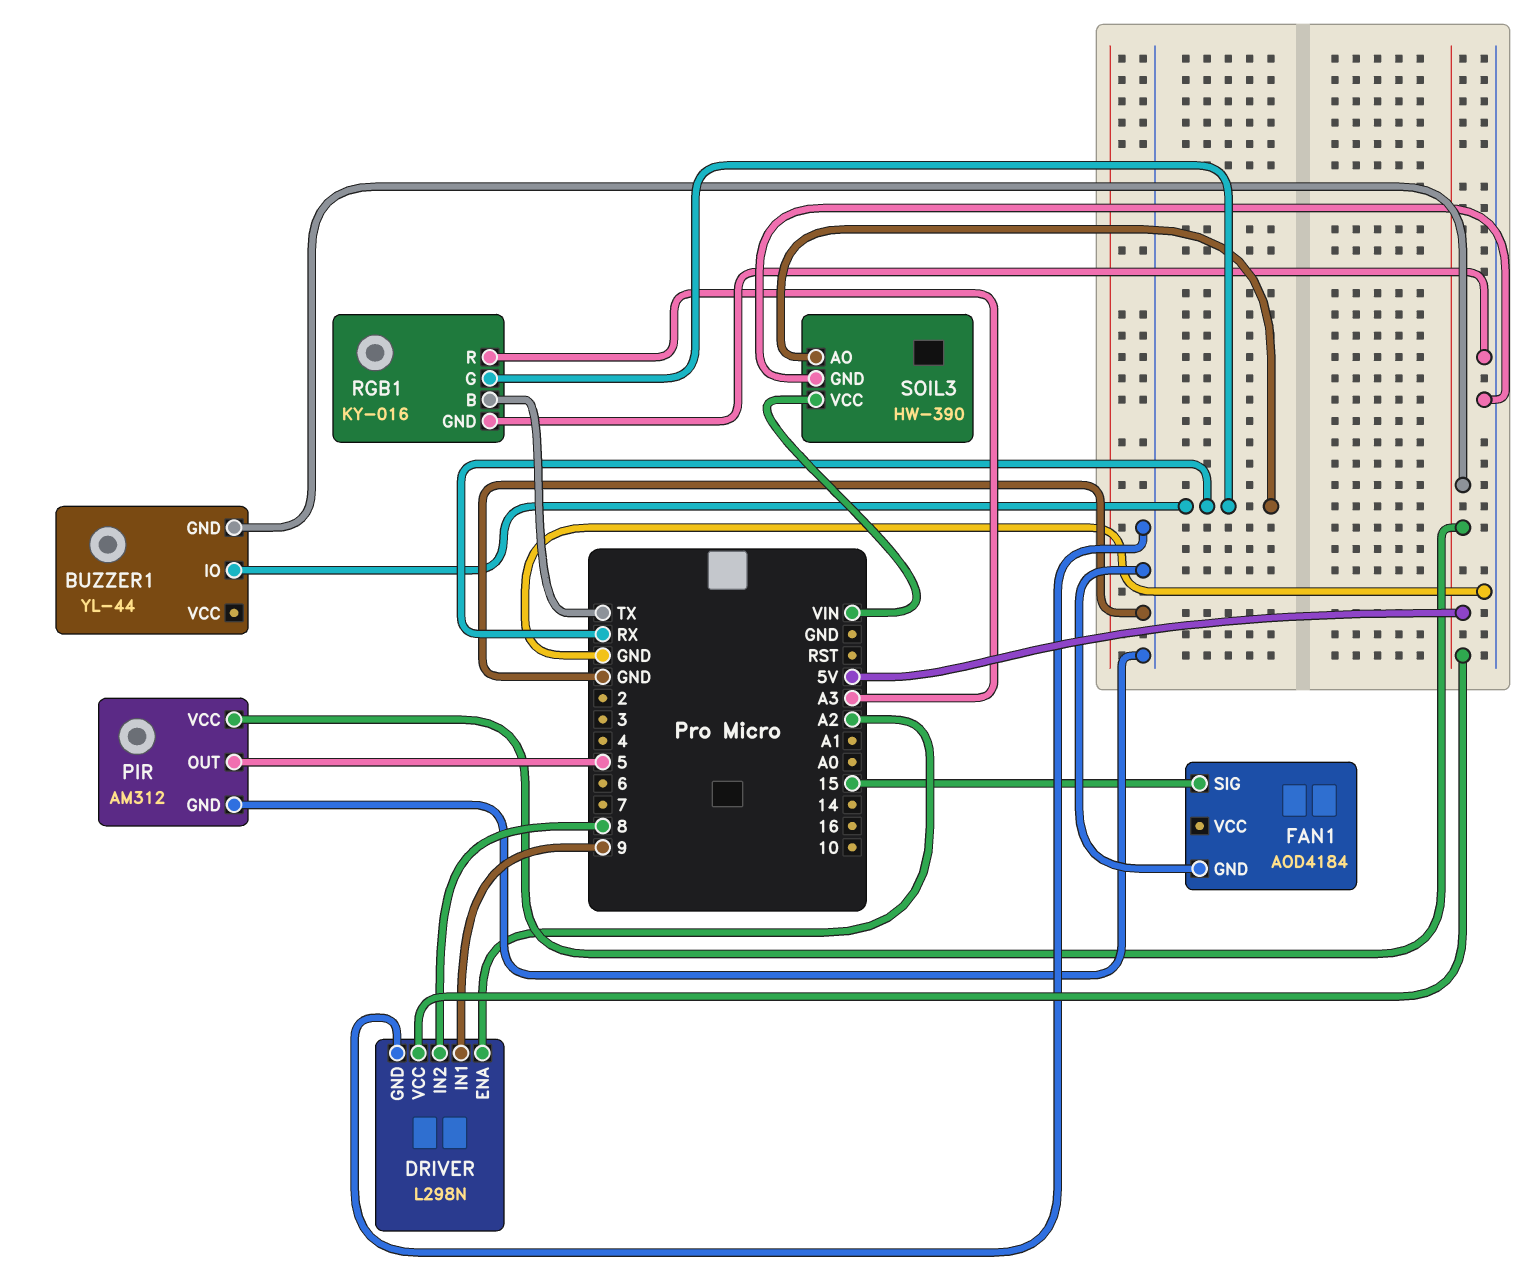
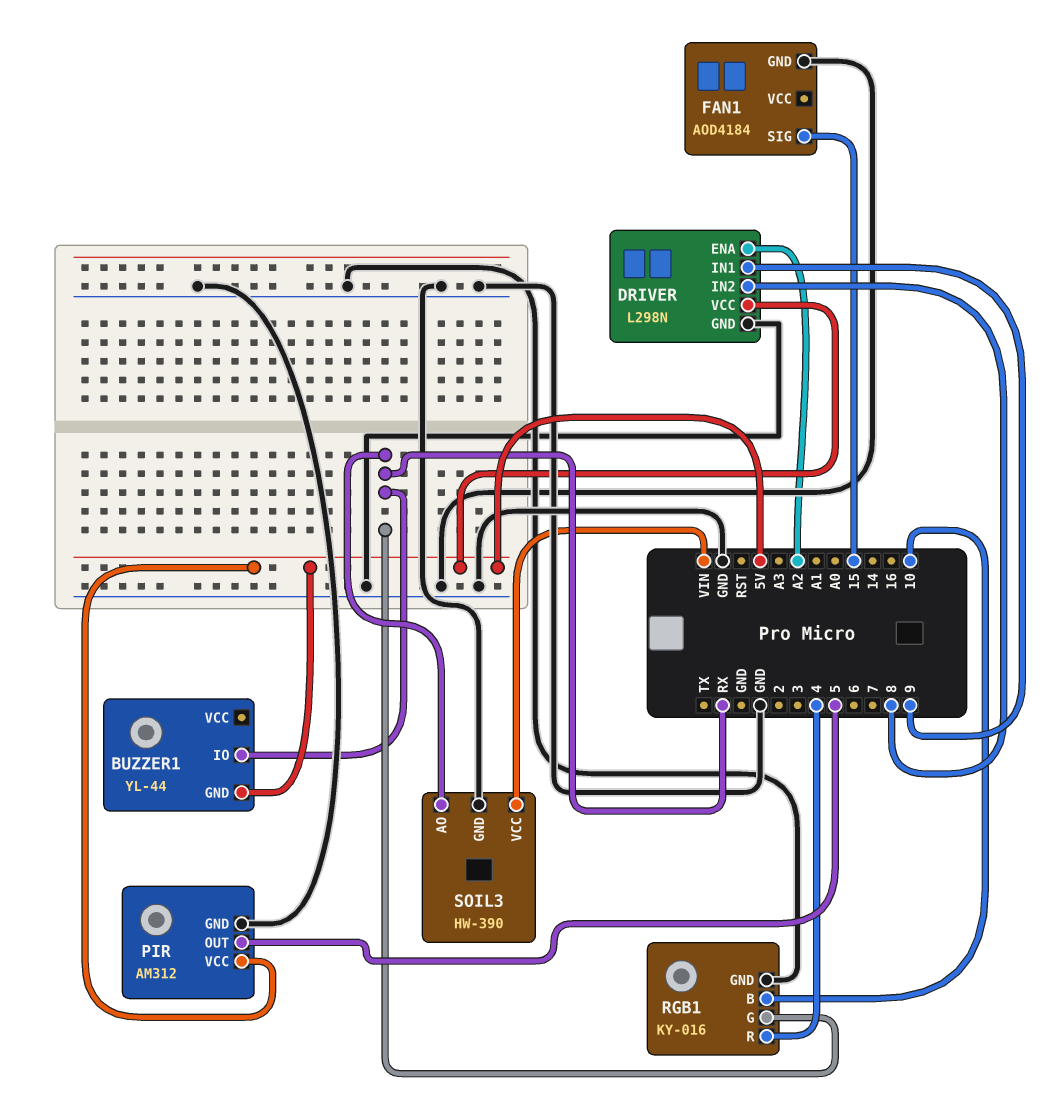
RGB1 pin B: TX -> 10
RGB1 pin R: A3 -> 4

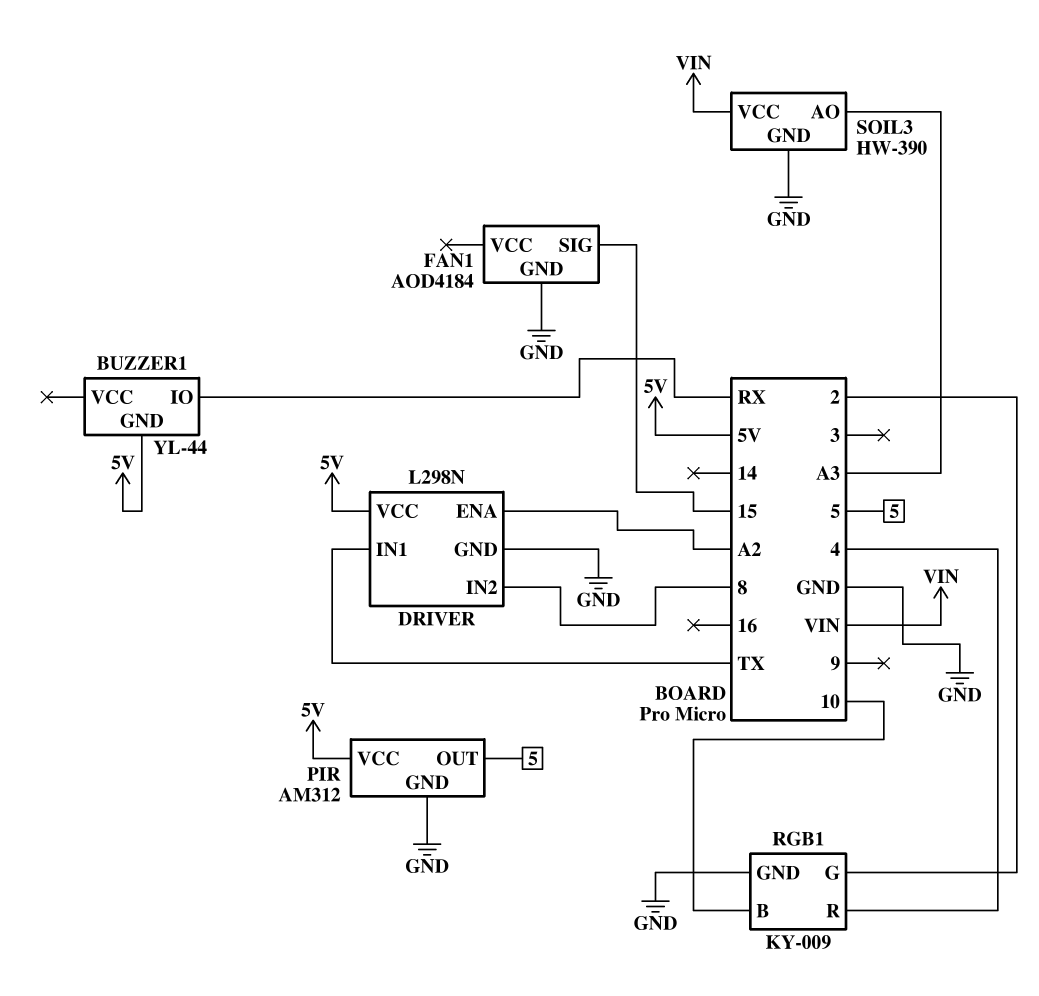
DRIVER pin IN1: 9 -> TX
RGB1: KY-016 -> KY-009
RGB1 pin G: RX -> 2
SOIL3 pin AO: RX -> A3

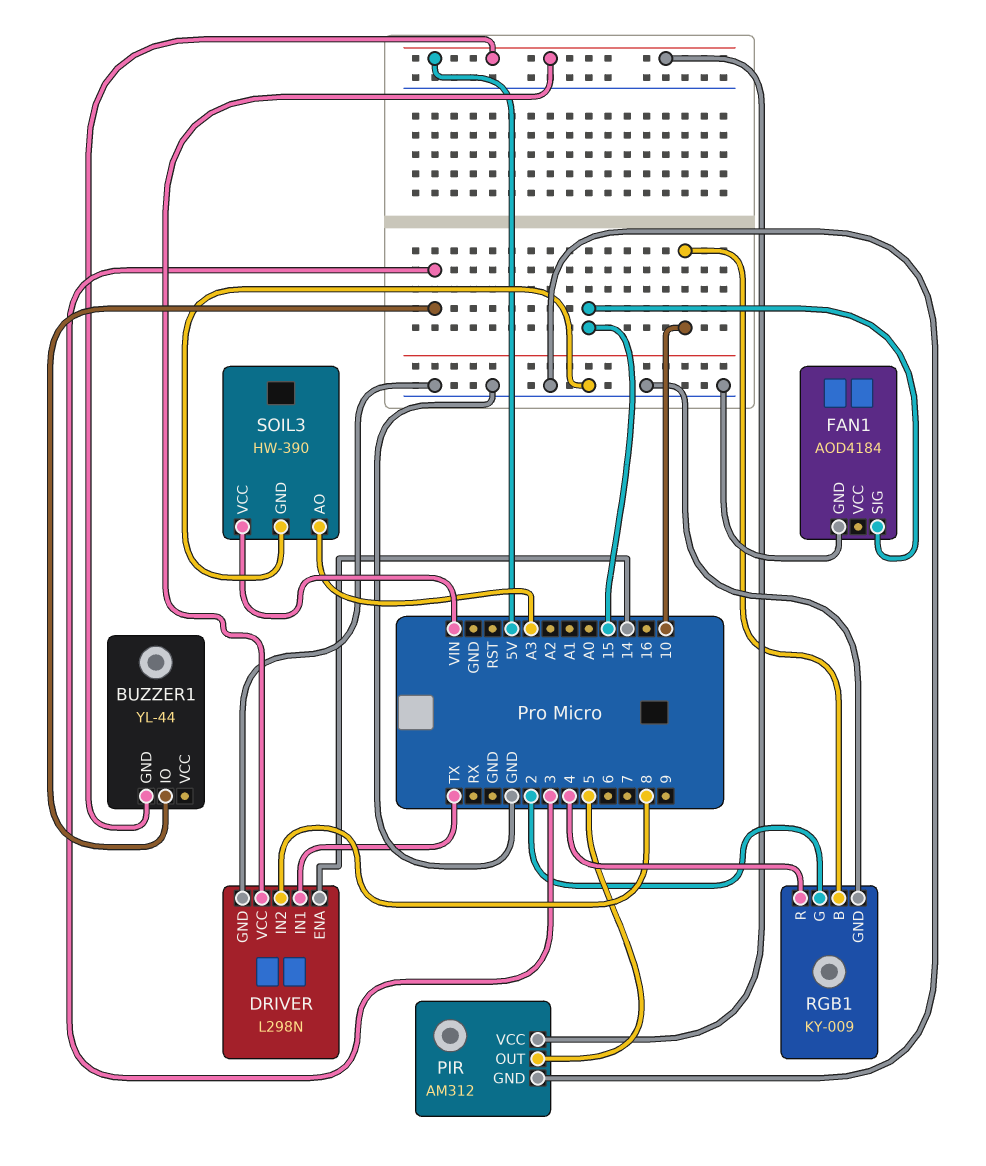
BUZZER1 pin IO: RX -> 3
DRIVER pin ENA: A2 -> 14

